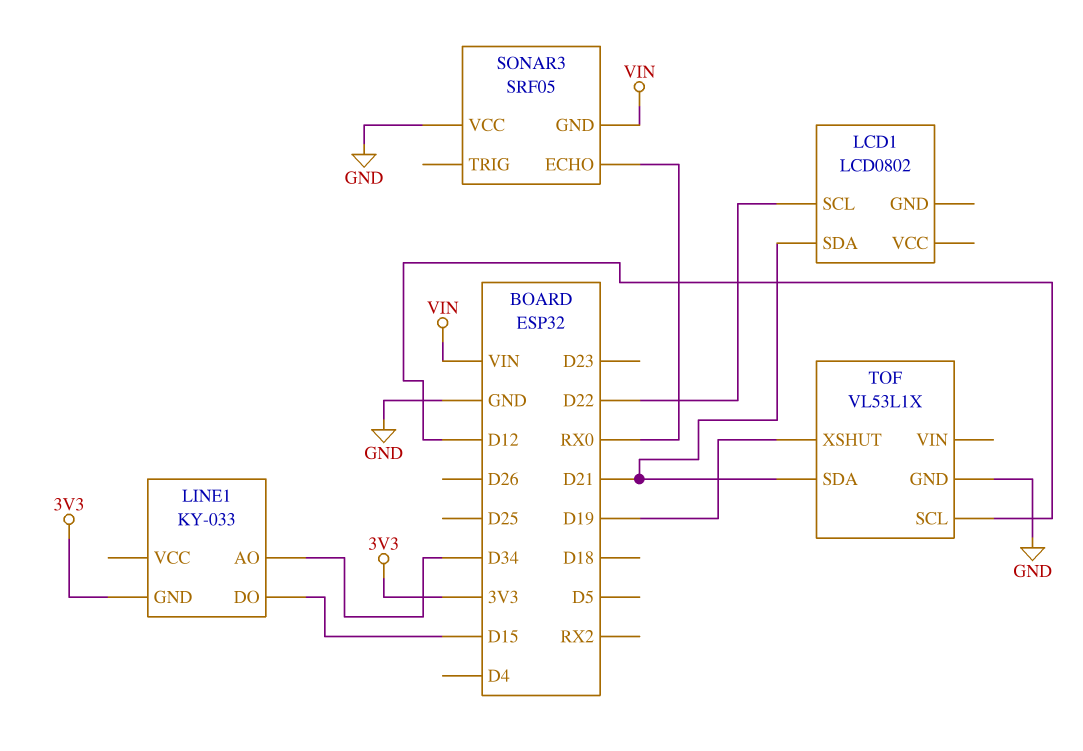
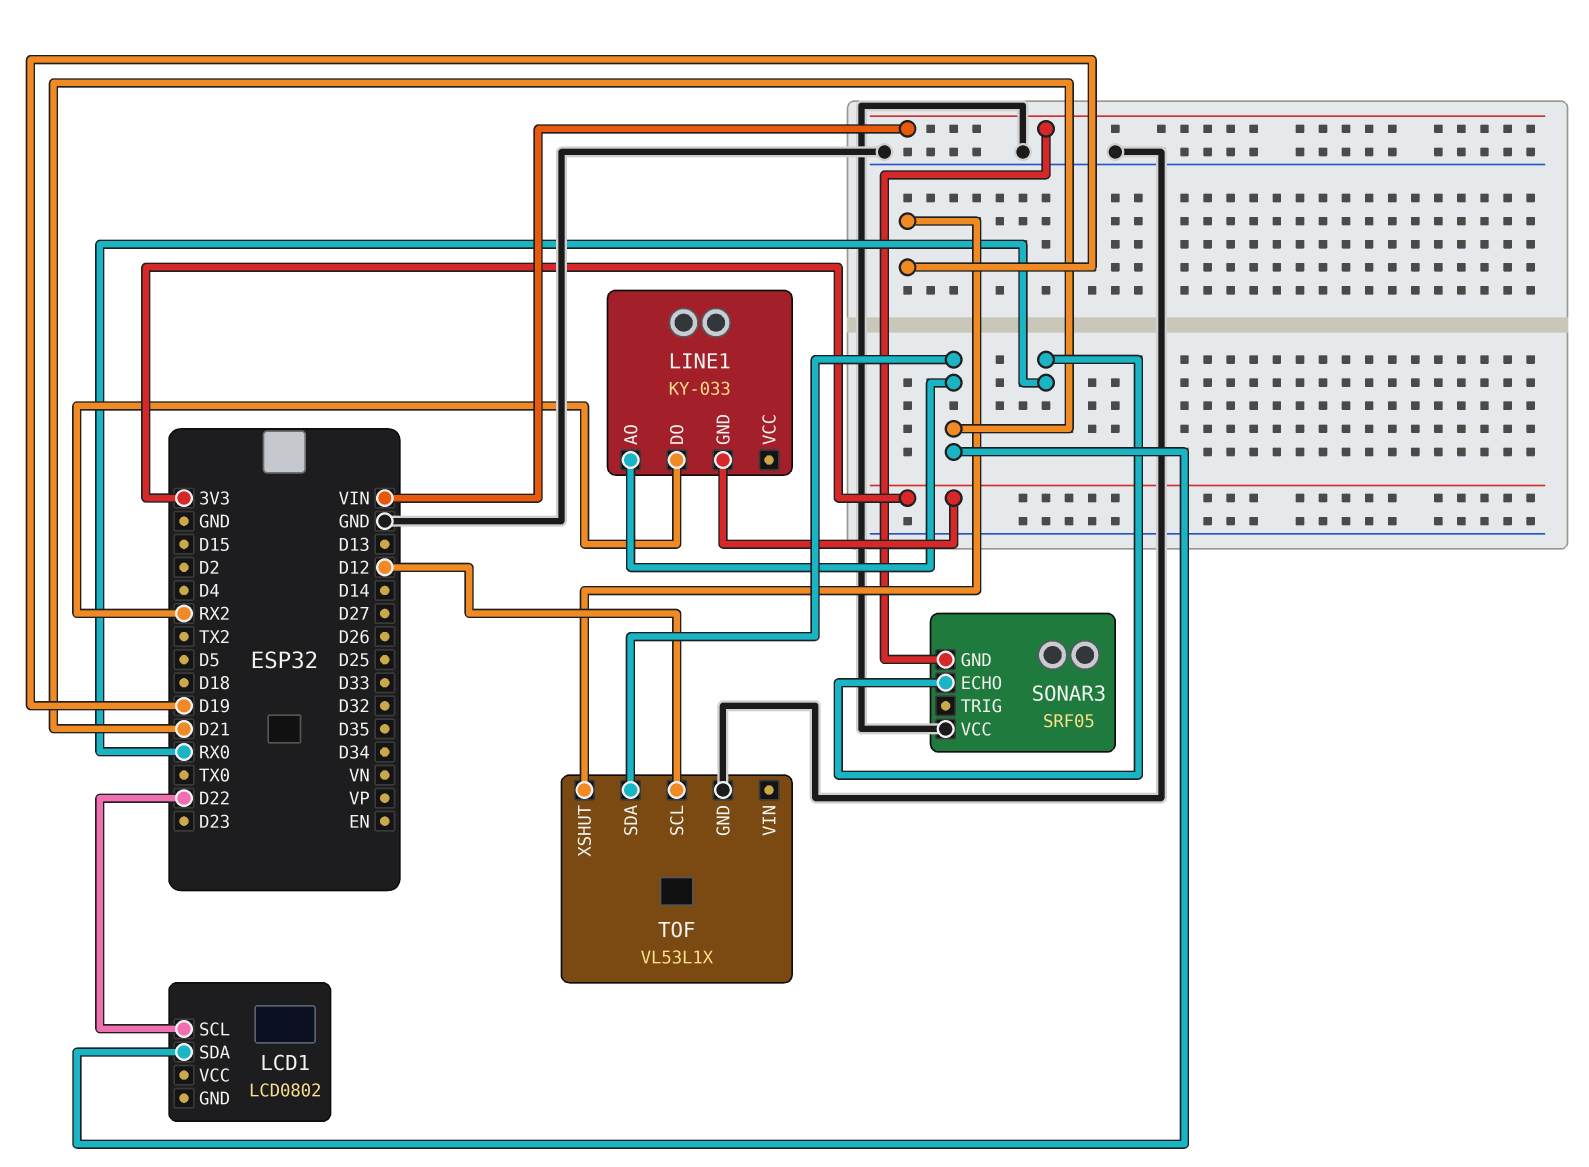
LINE1 pin AO: D34 -> D21
LINE1 pin DO: D15 -> RX2

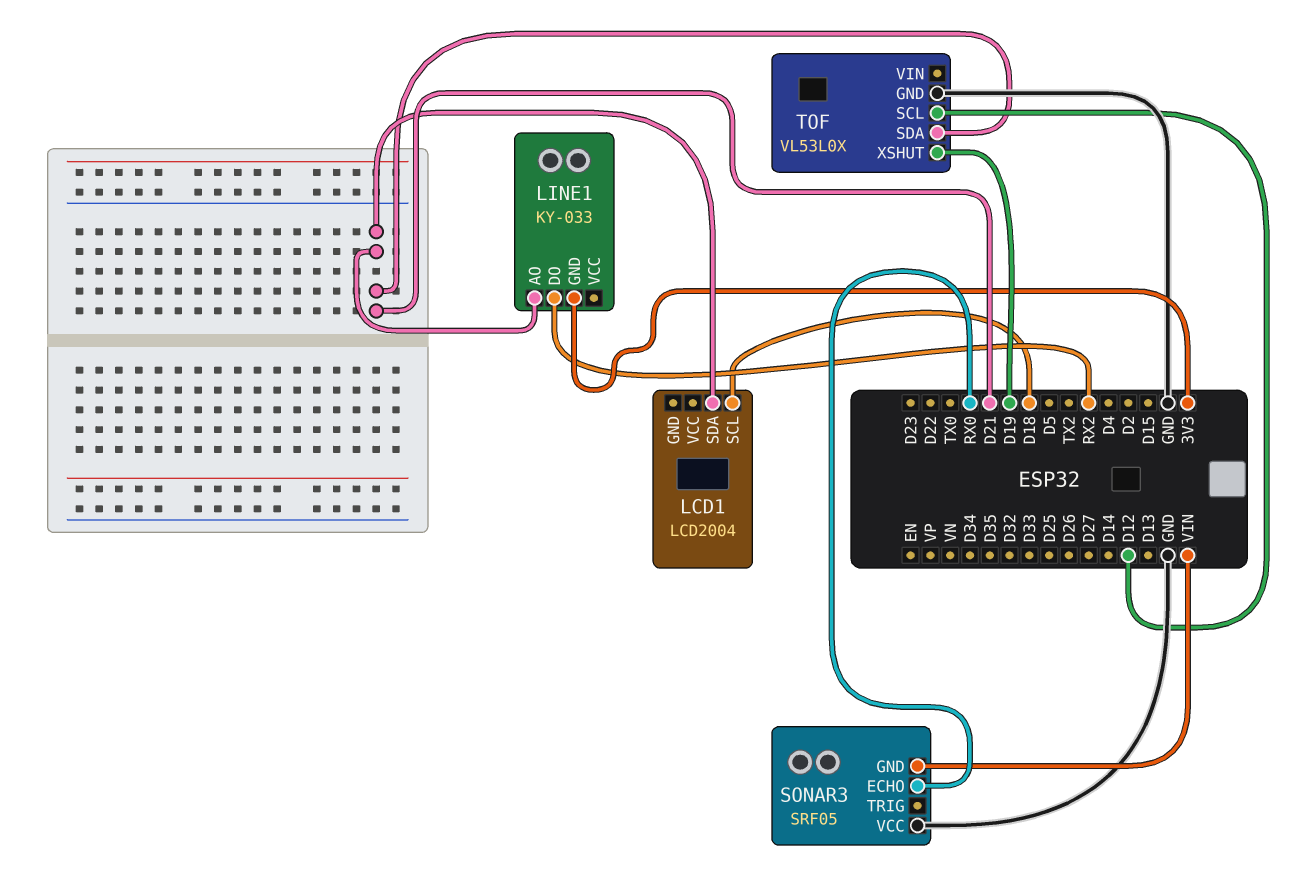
LCD1: LCD0802 -> LCD2004
LCD1 pin SCL: D22 -> D18
TOF: VL53L1X -> VL53L0X

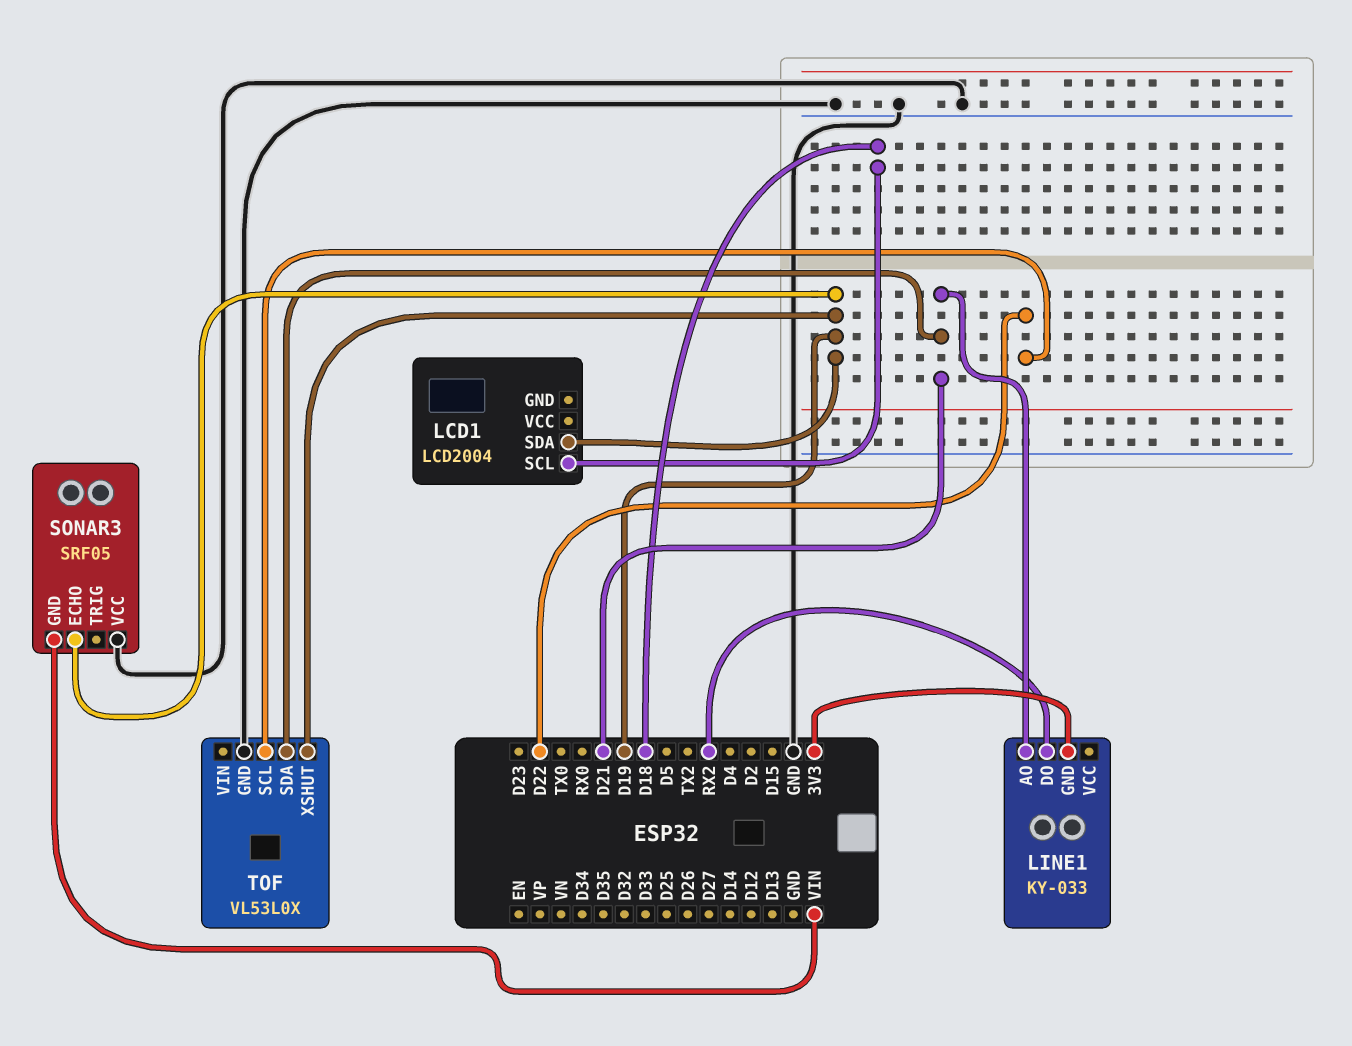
LCD1 pin SDA: D21 -> D19
SONAR3 pin ECHO: RX0 -> D19
TOF pin SCL: D12 -> D22

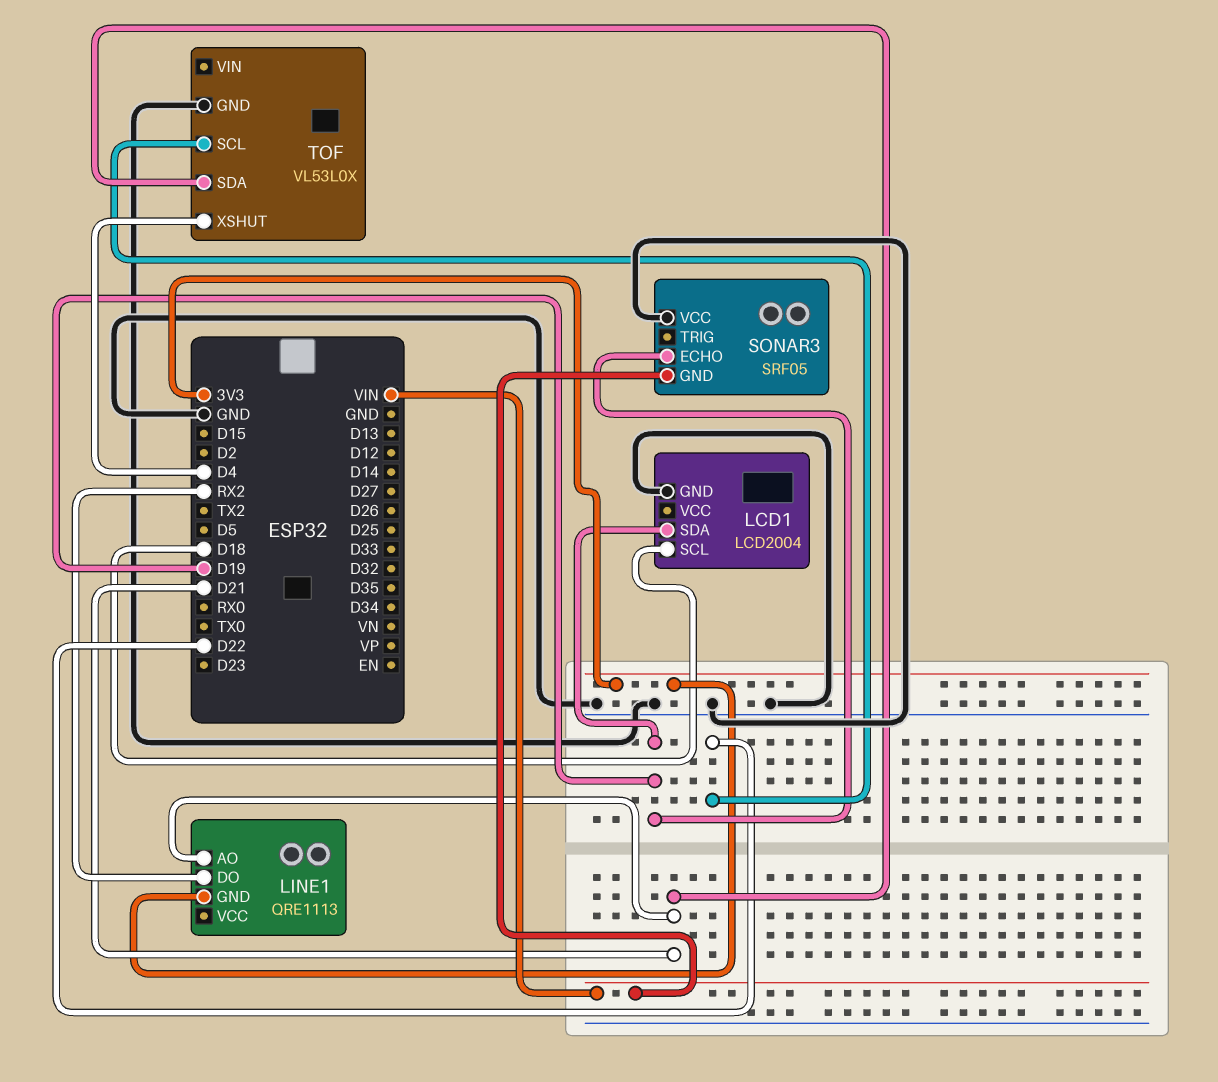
LCD1 pin GND: none -> GND
LINE1: KY-033 -> QRE1113
TOF pin XSHUT: D19 -> D4

